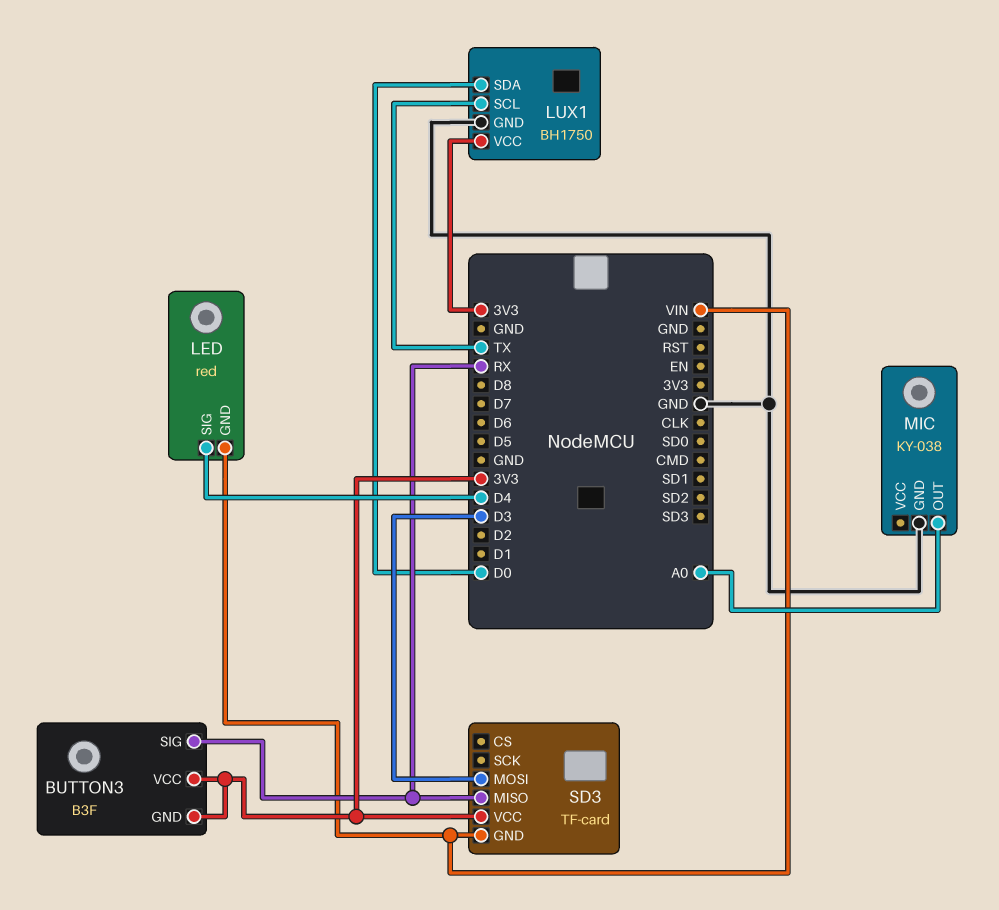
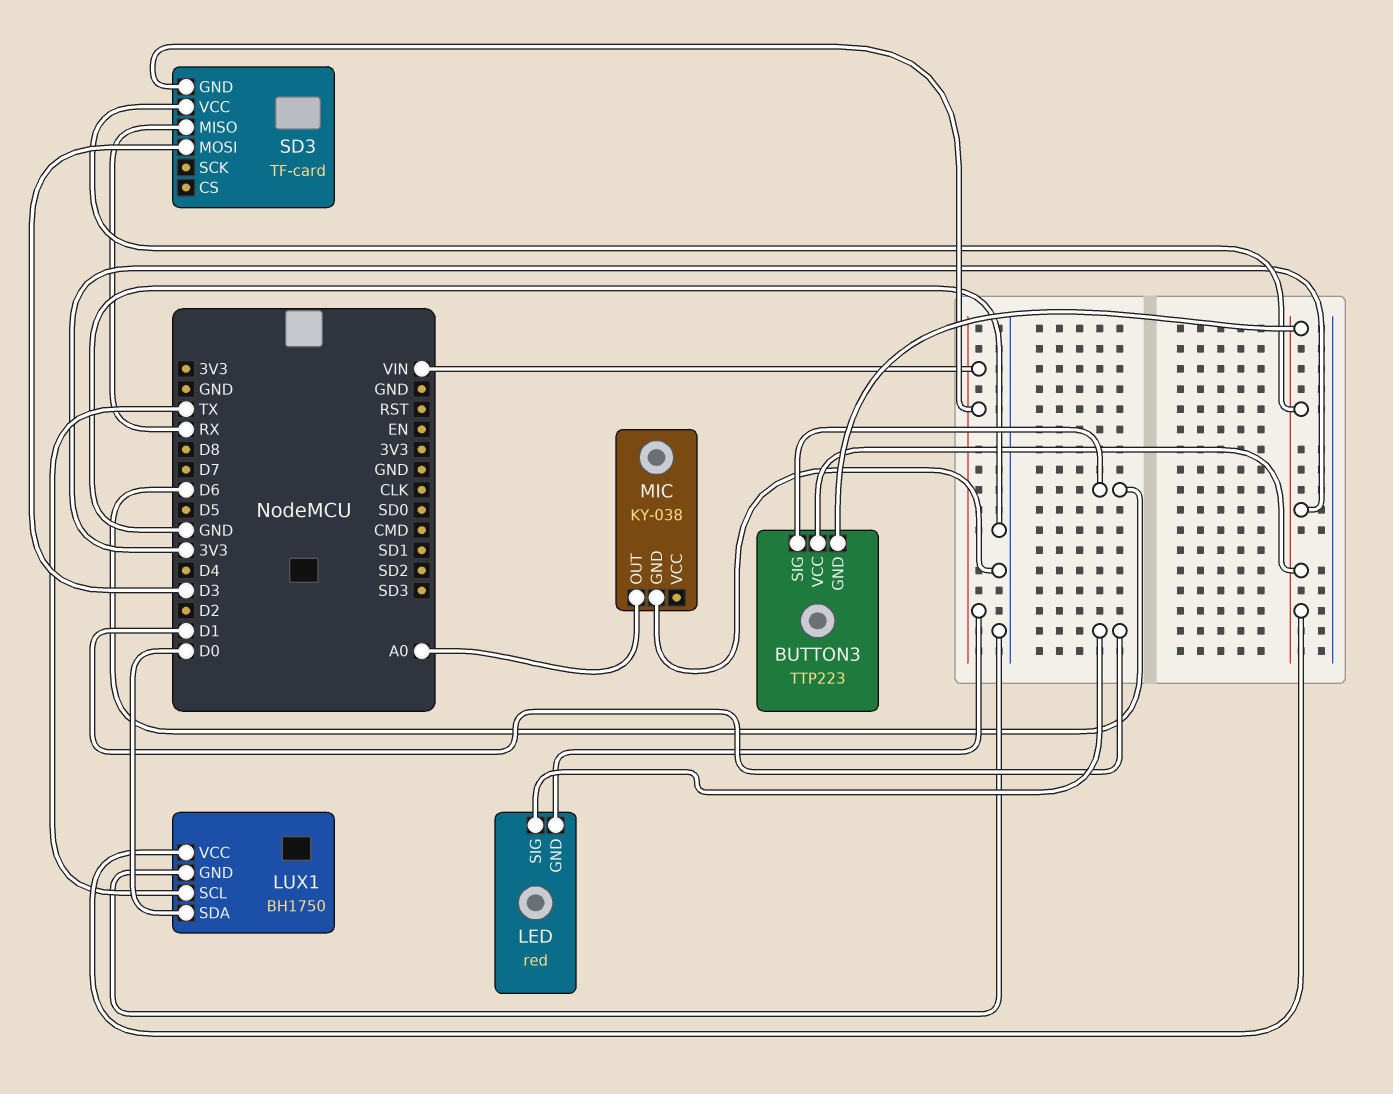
BUTTON3: B3F -> TTP223
BUTTON3 pin SIG: RX -> D6
LED pin SIG: D4 -> D1

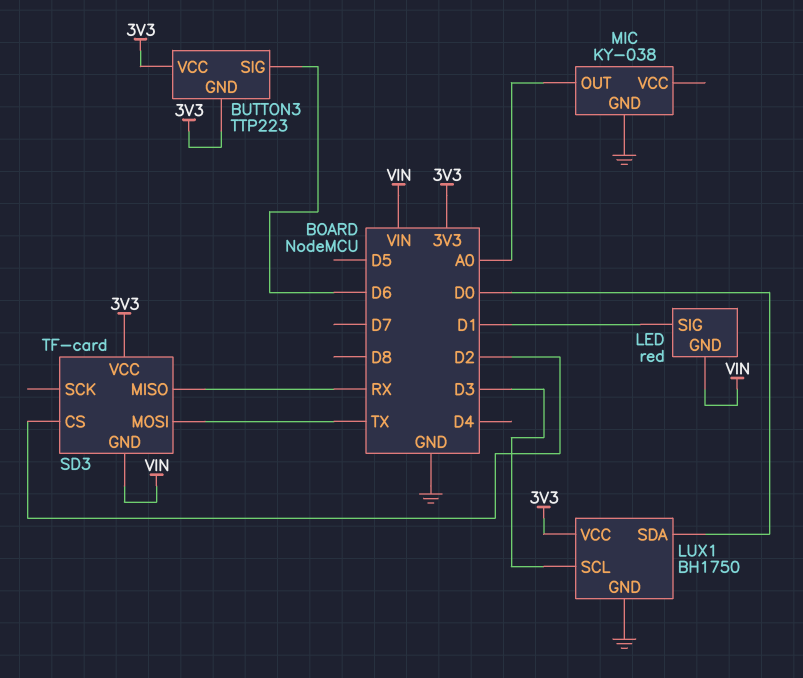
LUX1 pin SCL: TX -> D3
SD3 pin CS: none -> D2
SD3 pin MOSI: D3 -> TX

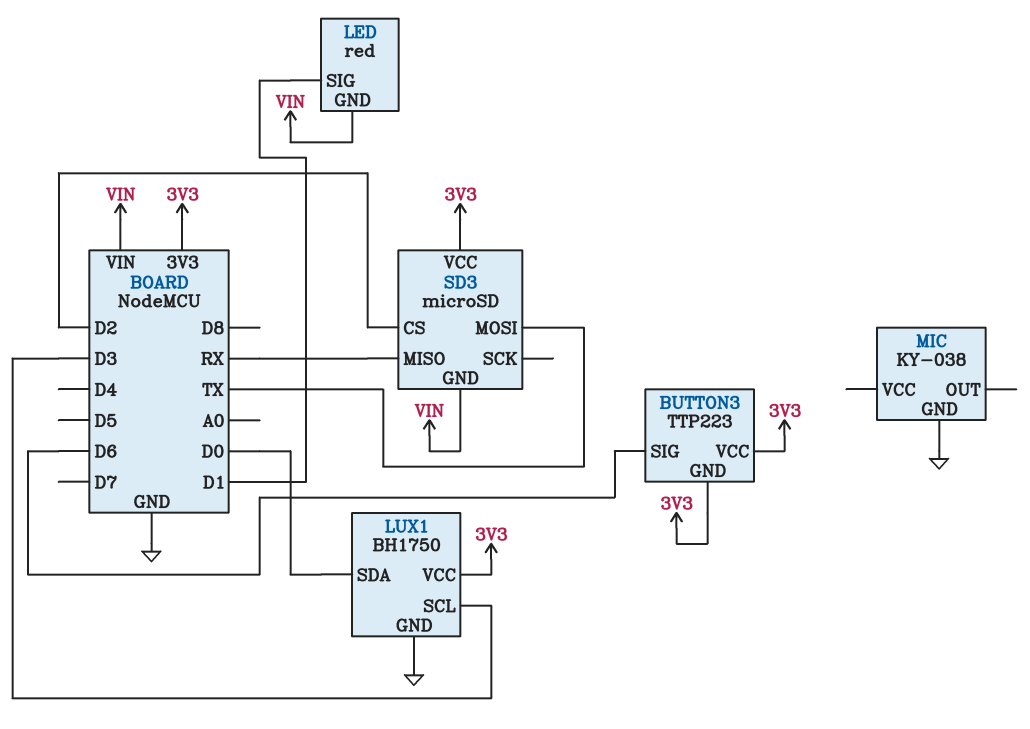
MIC pin OUT: A0 -> none
SD3: TF-card -> microSD

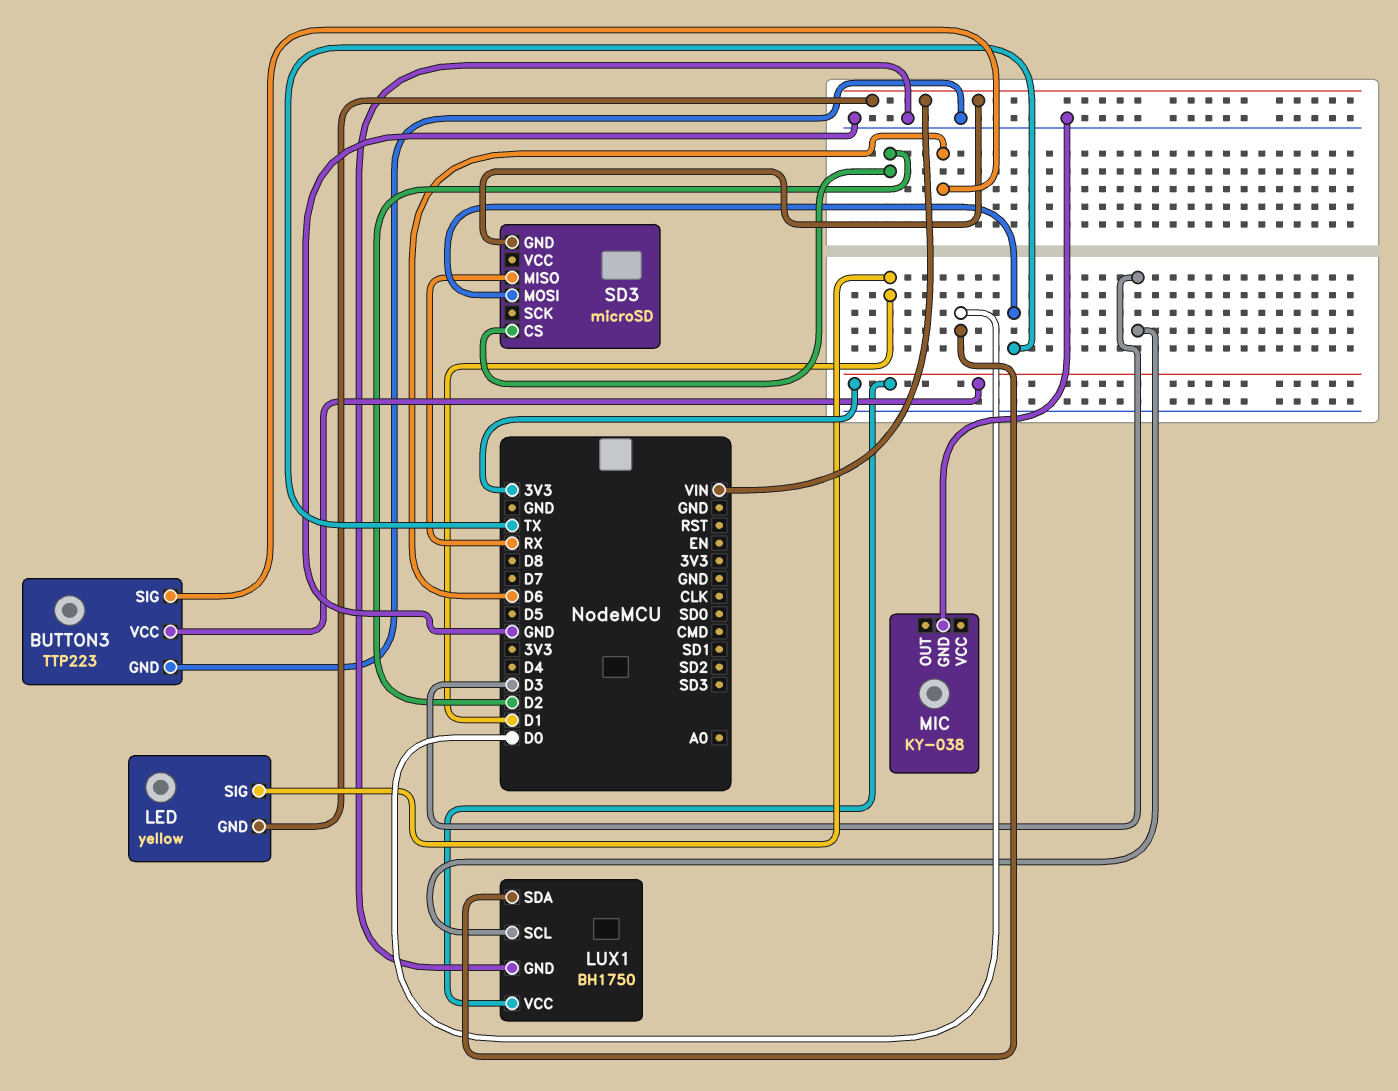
BUTTON3 pin GND: 3V3 -> GND
LED: red -> yellow
SD3 pin VCC: 3V3 -> none

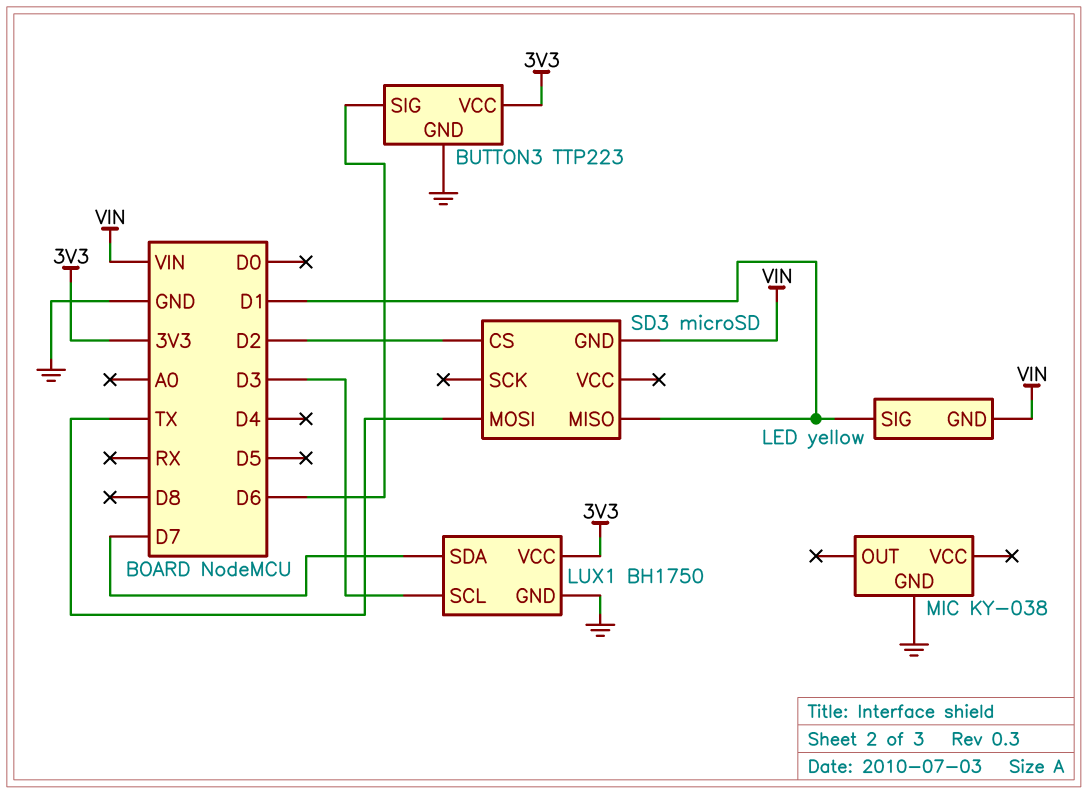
LUX1 pin SDA: D0 -> D7
SD3 pin MISO: RX -> D1

